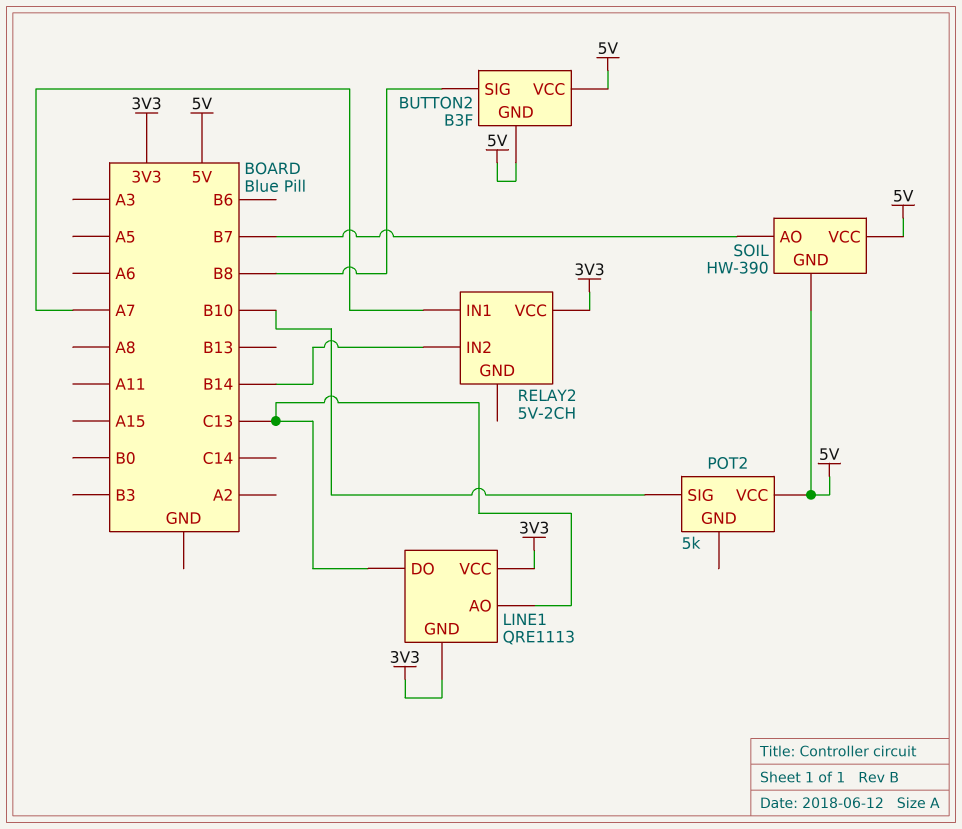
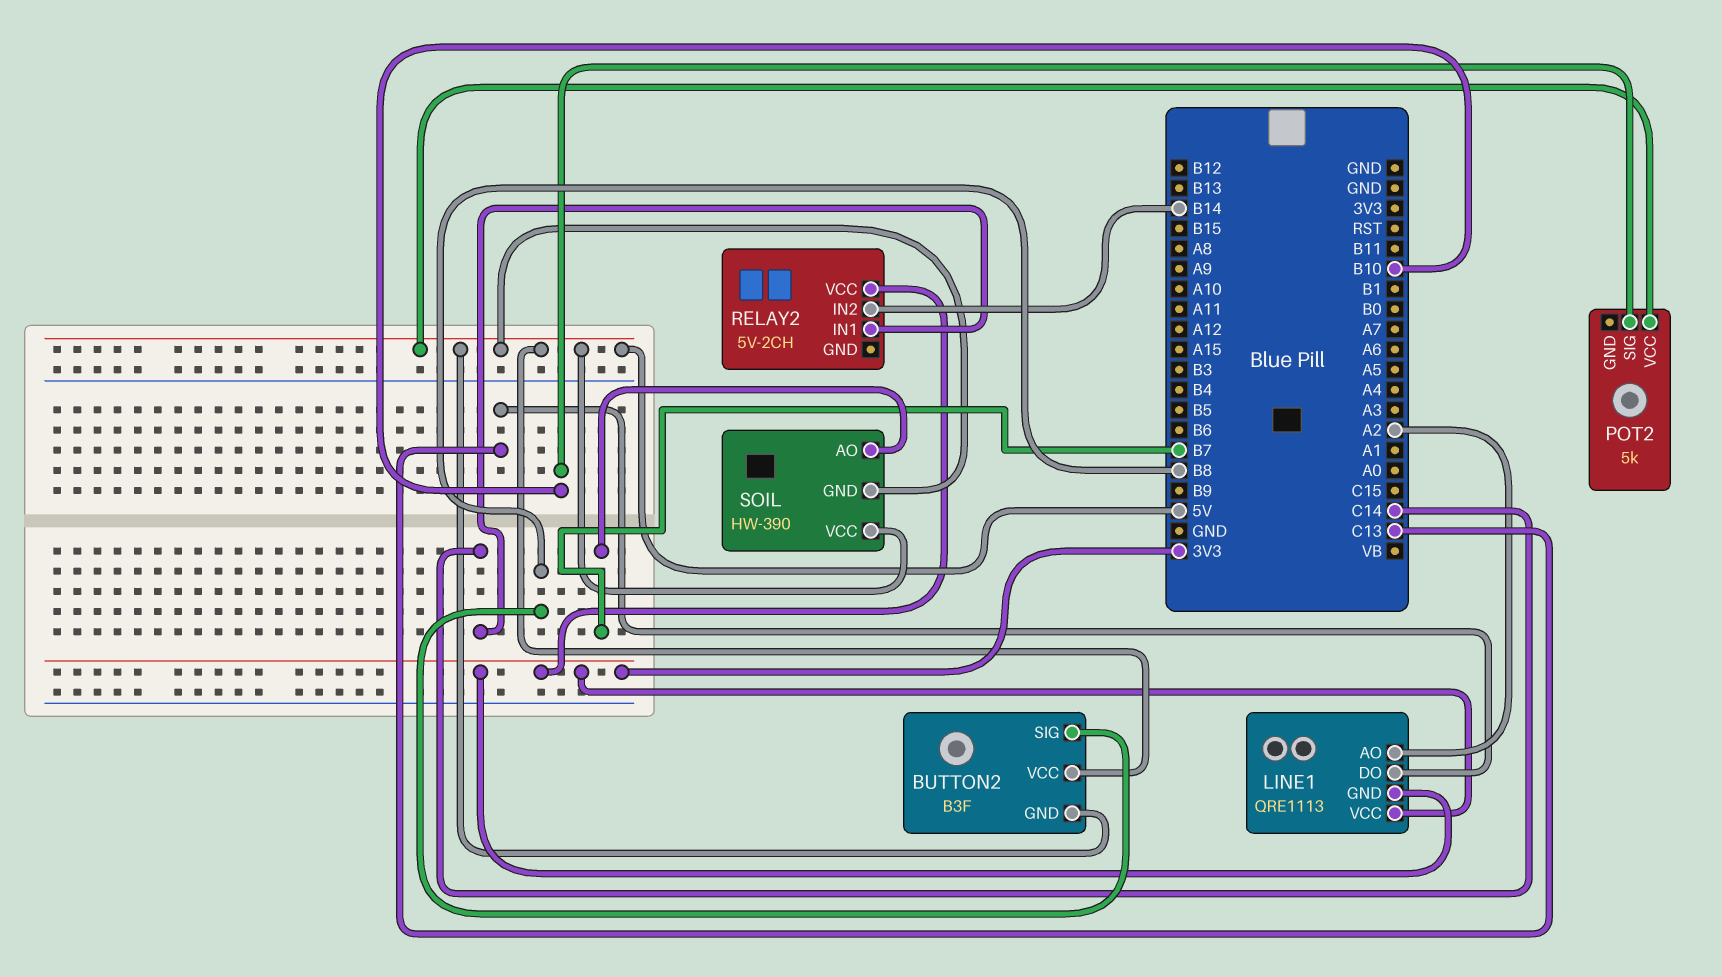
LINE1 pin AO: C13 -> A2
RELAY2 pin IN1: A7 -> C14

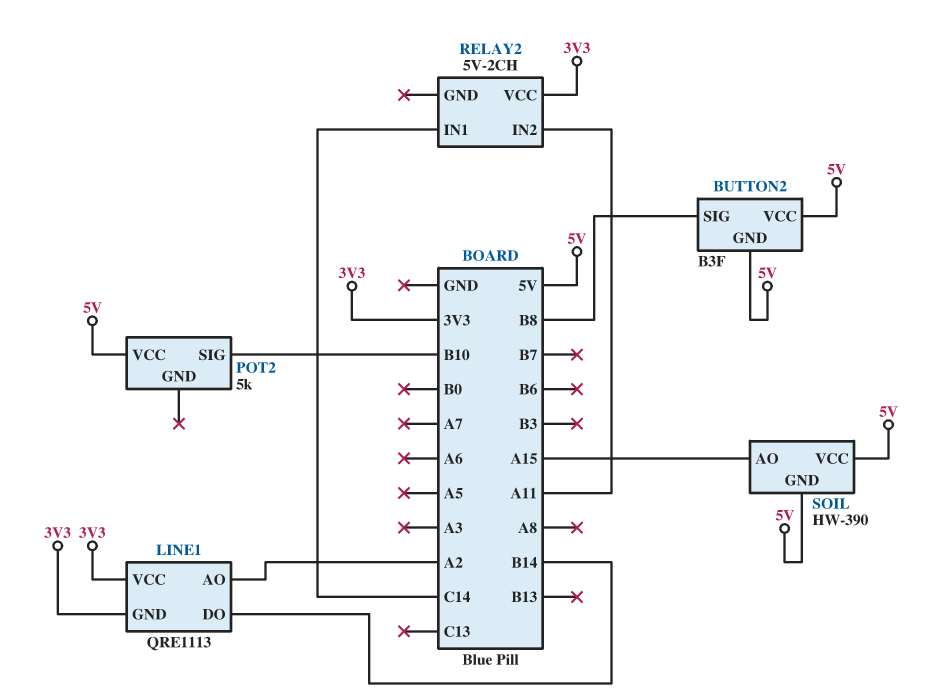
LINE1 pin DO: C13 -> B14
RELAY2 pin IN2: B14 -> A11
SOIL pin AO: B7 -> A15

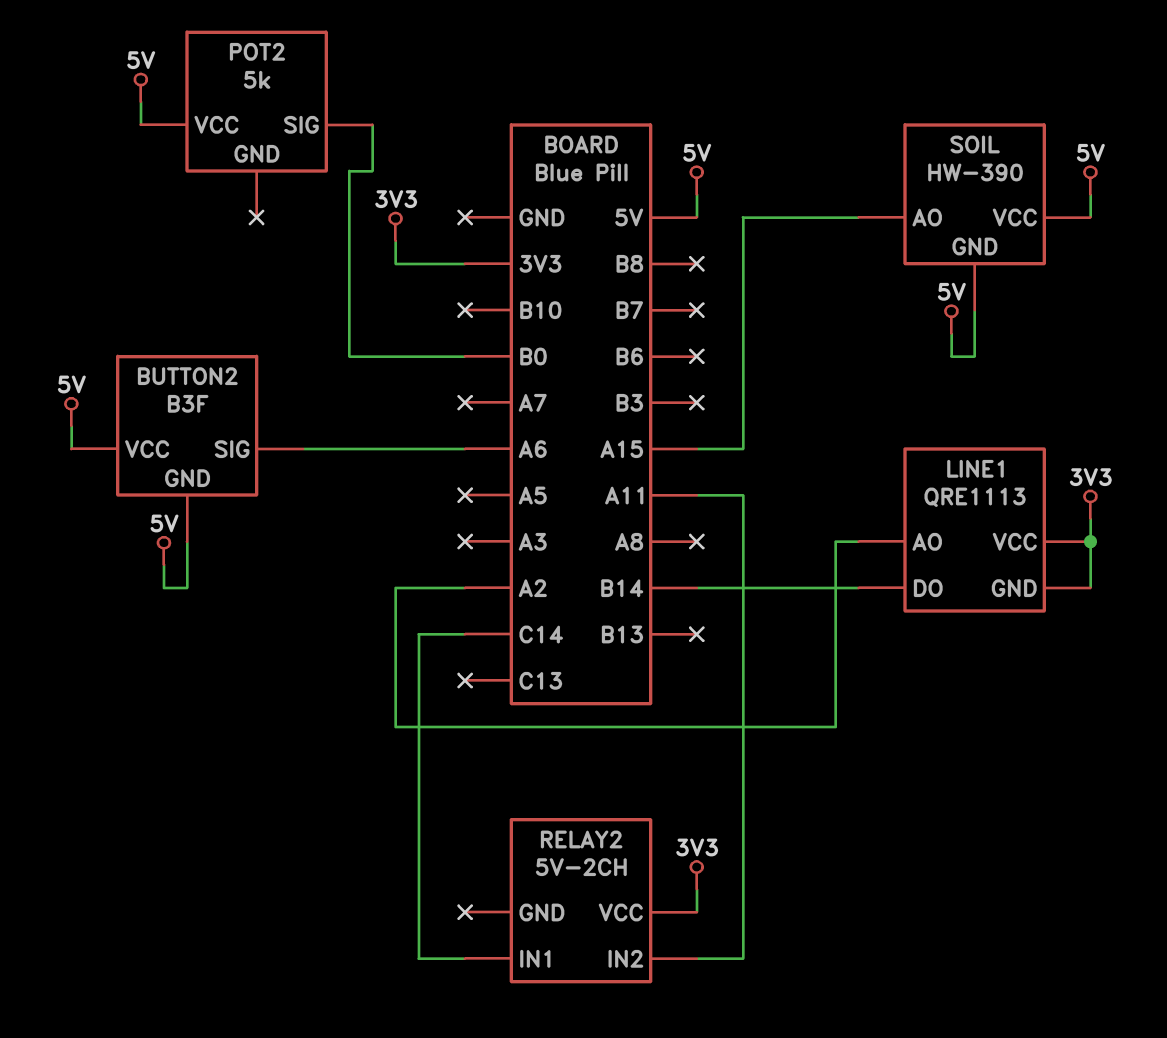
BUTTON2 pin SIG: B8 -> A6
POT2 pin SIG: B10 -> B0

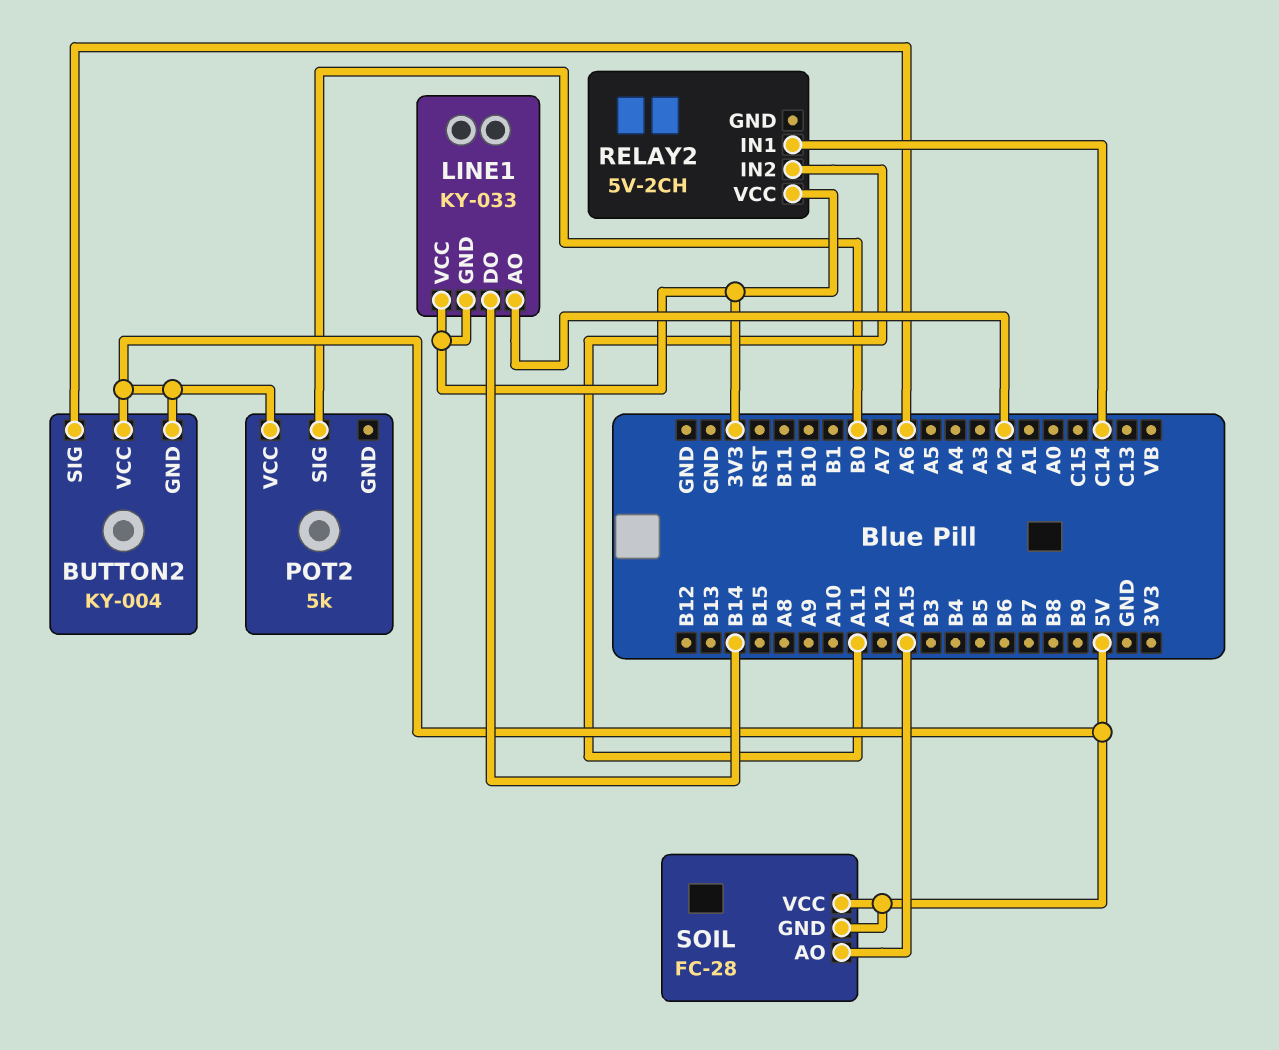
BUTTON2: B3F -> KY-004
LINE1: QRE1113 -> KY-033
SOIL: HW-390 -> FC-28

